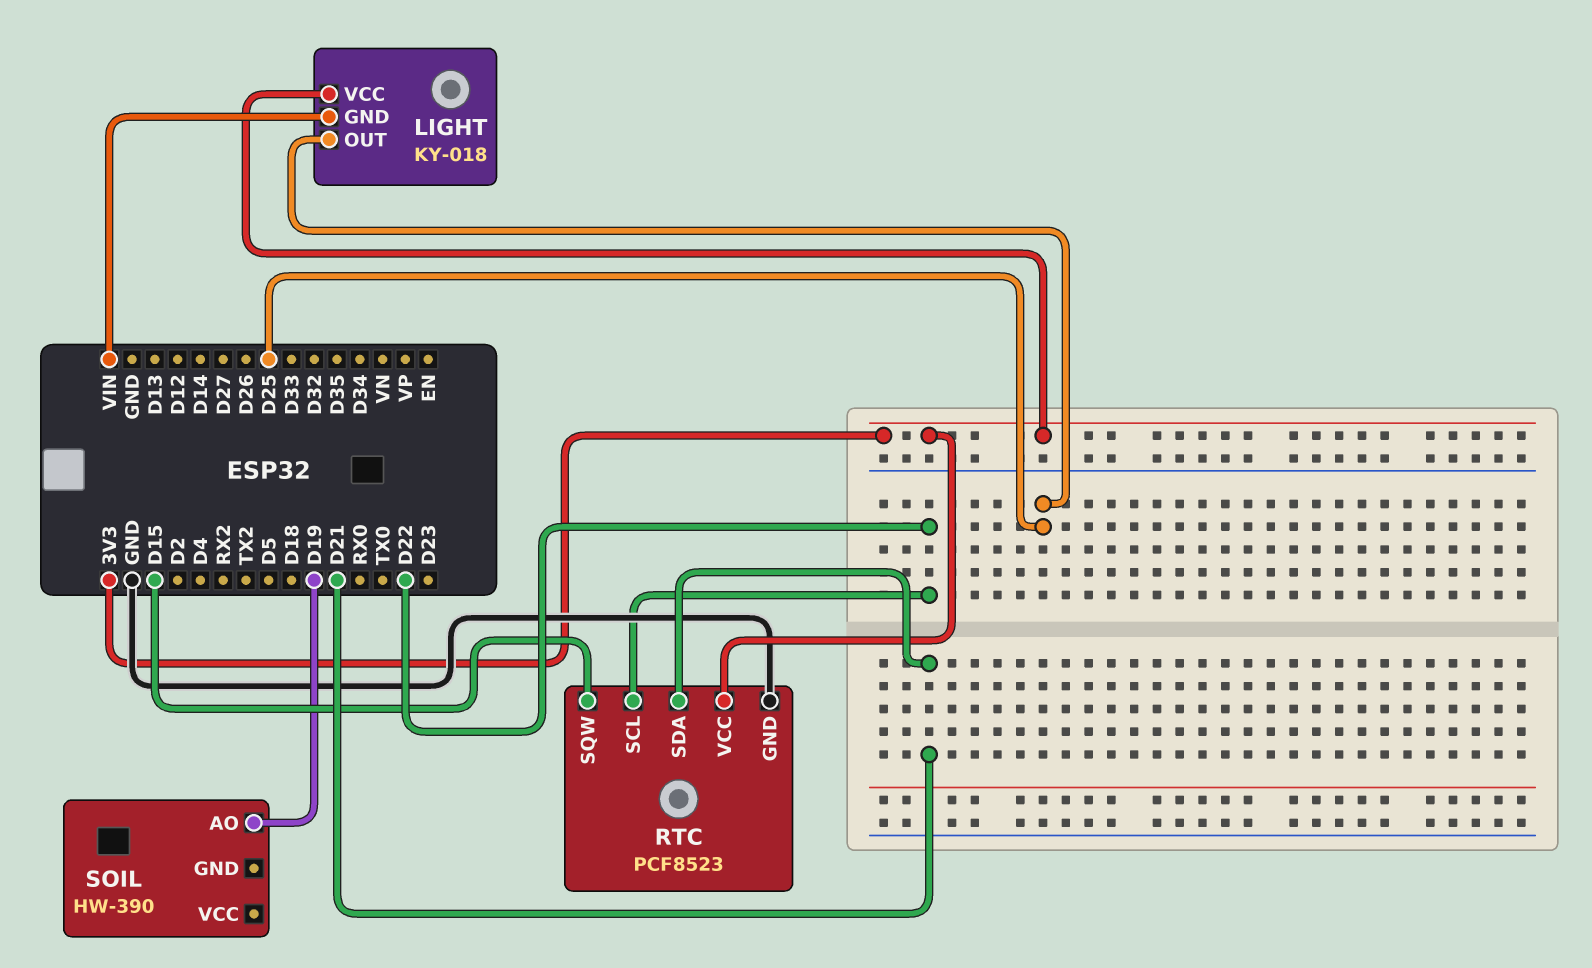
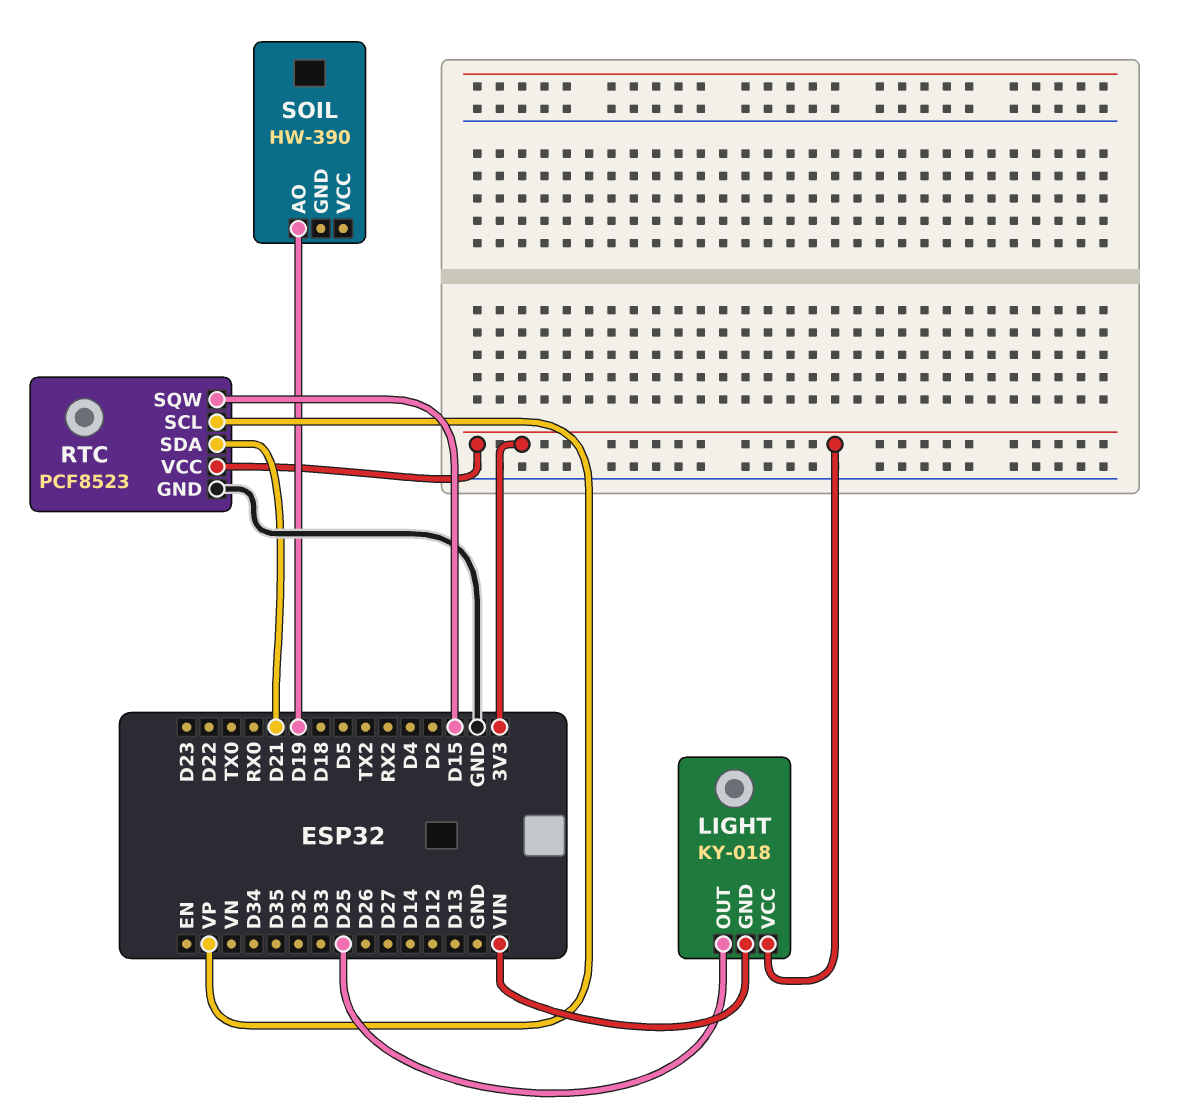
RTC pin SCL: D22 -> VP

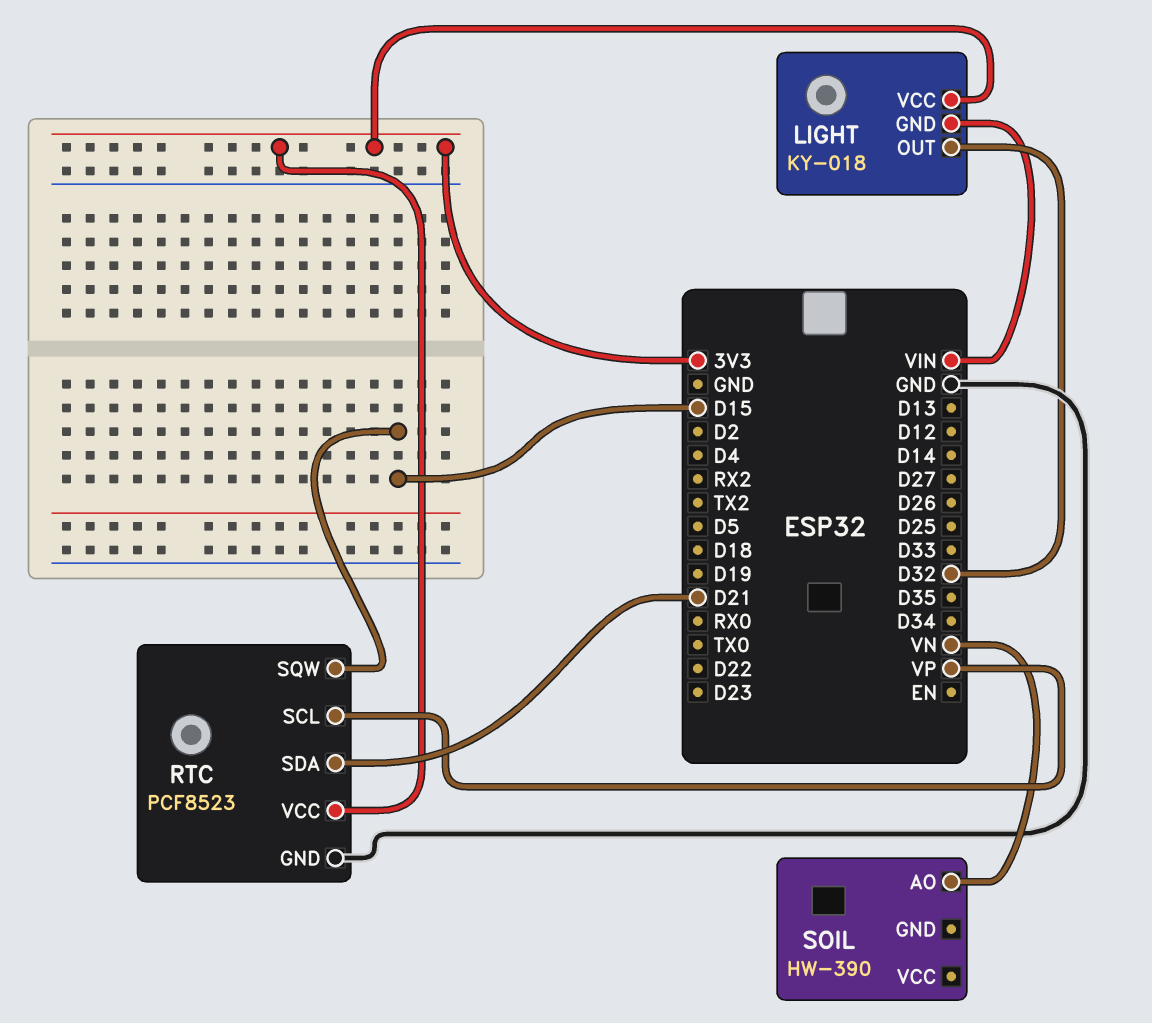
LIGHT pin OUT: D25 -> D32
SOIL pin AO: D19 -> VN

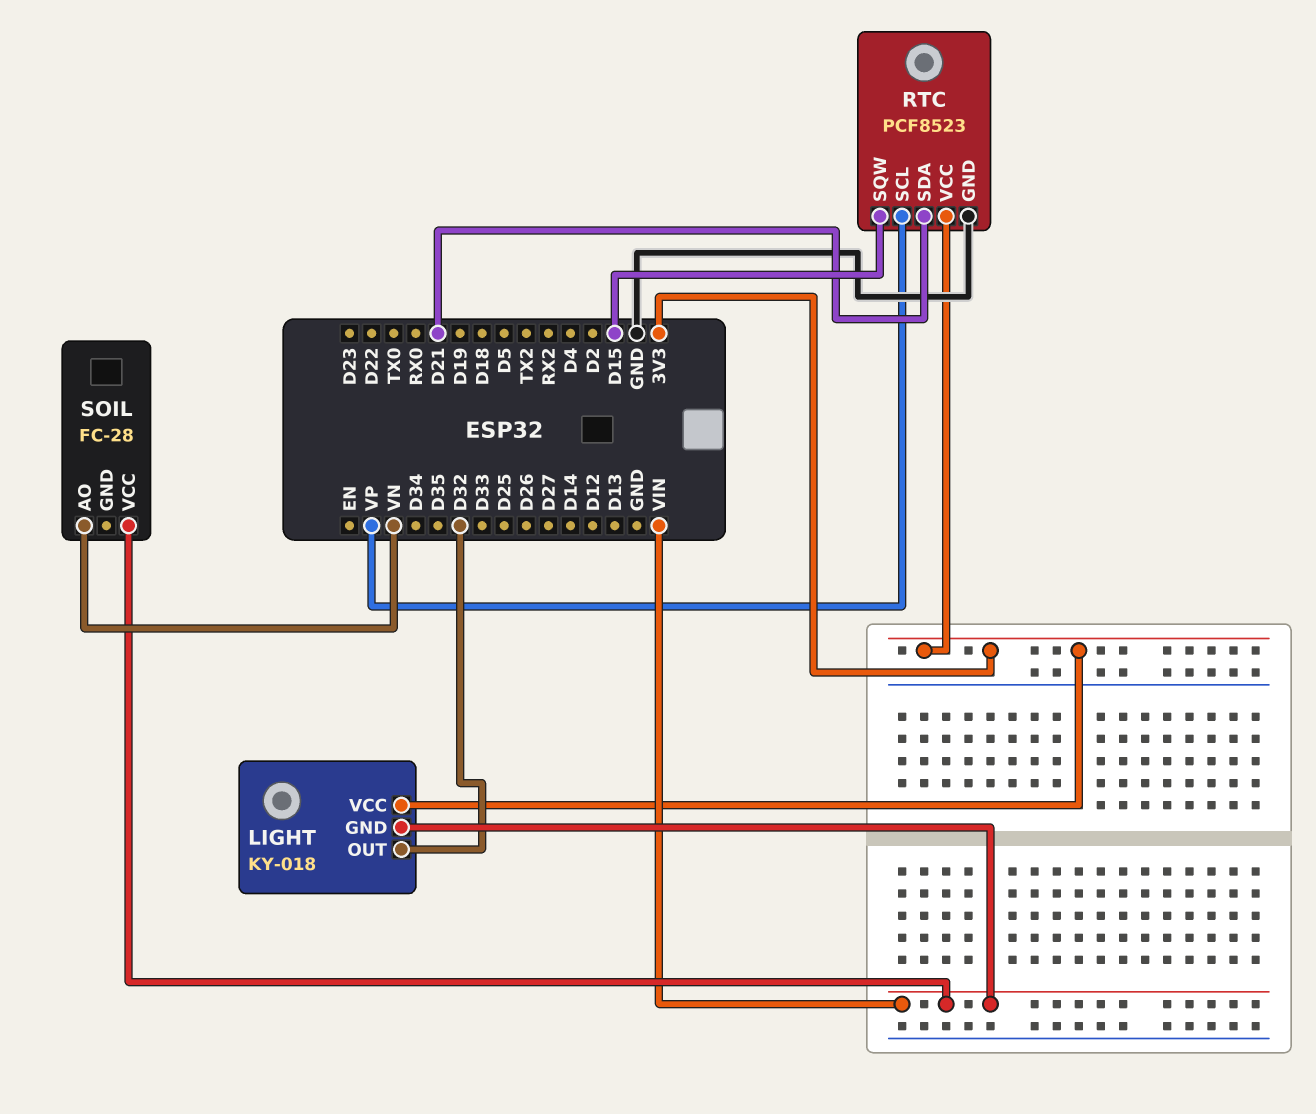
SOIL: HW-390 -> FC-28
SOIL pin VCC: none -> VIN

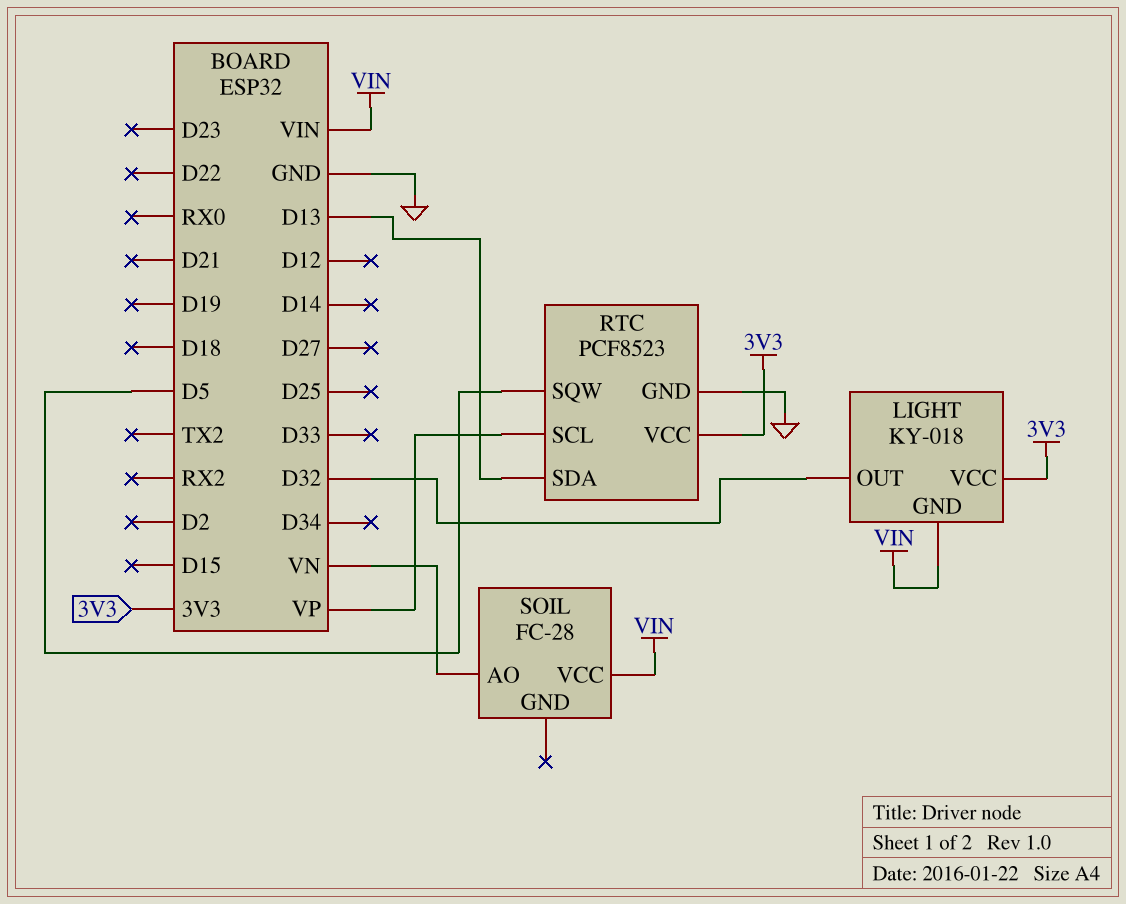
RTC pin SDA: D21 -> D13
RTC pin SQW: D15 -> D5

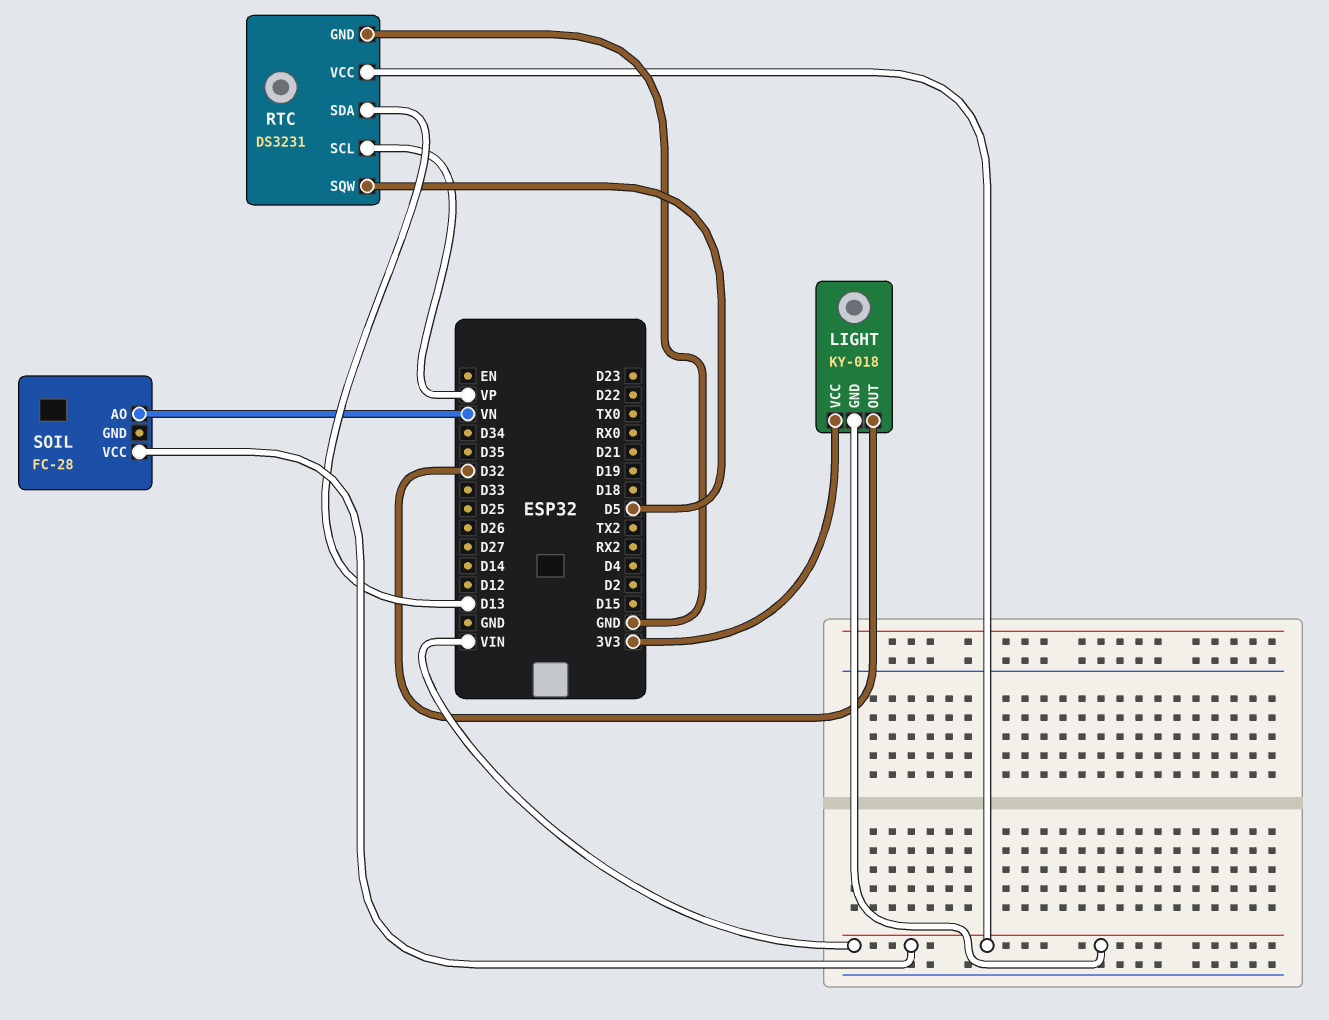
RTC: PCF8523 -> DS3231
RTC pin VCC: 3V3 -> VIN

